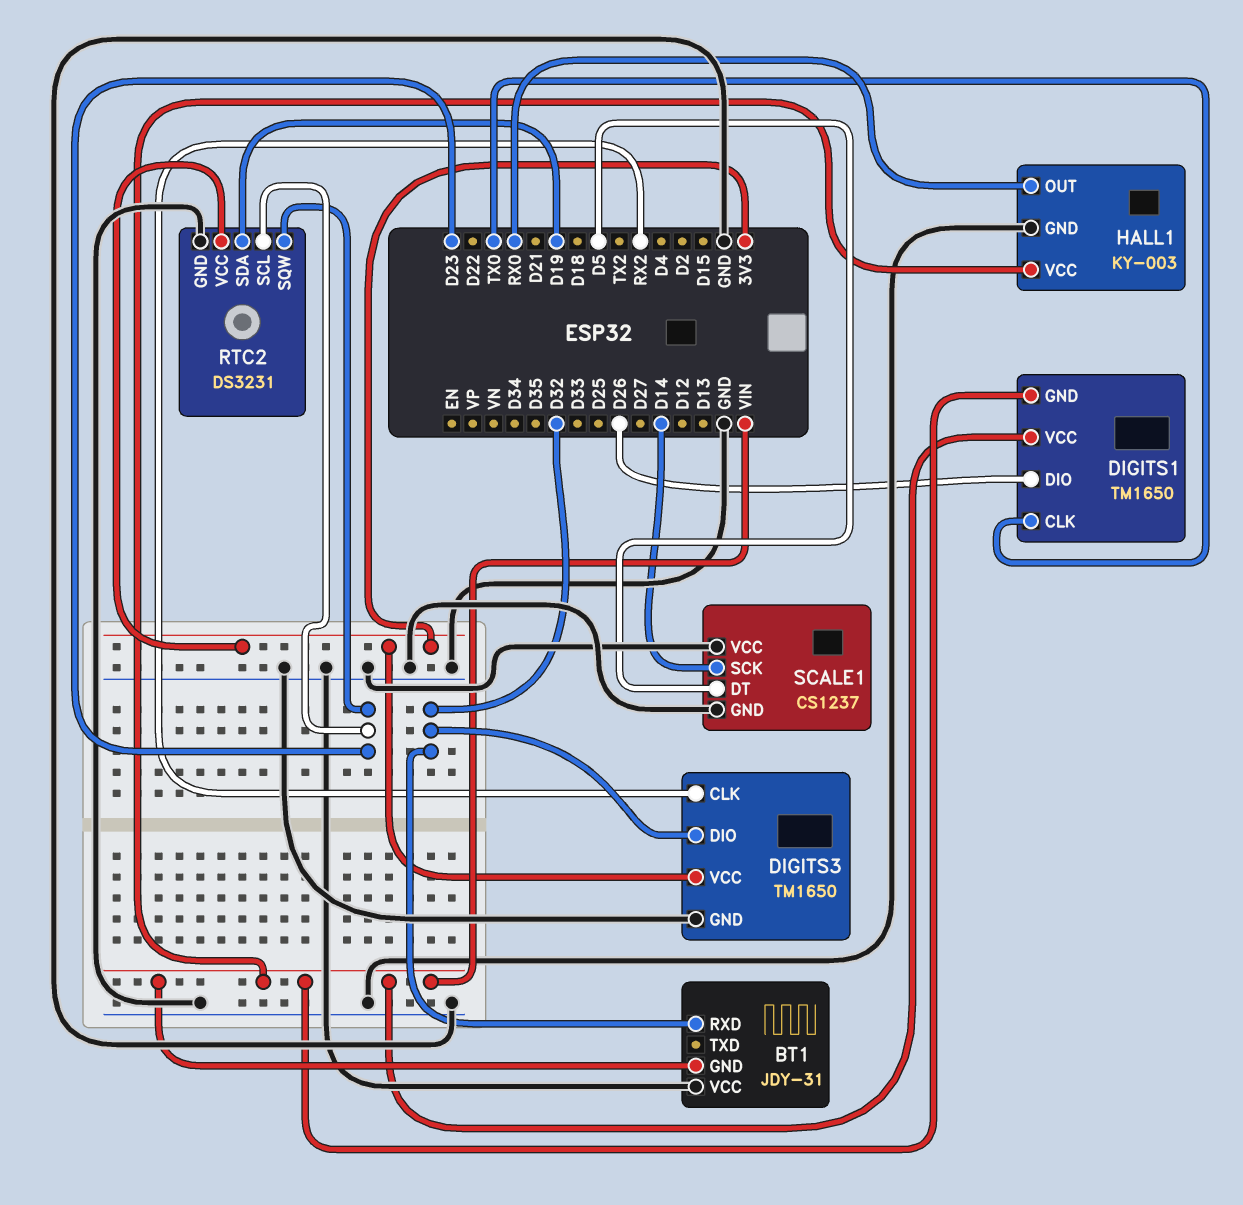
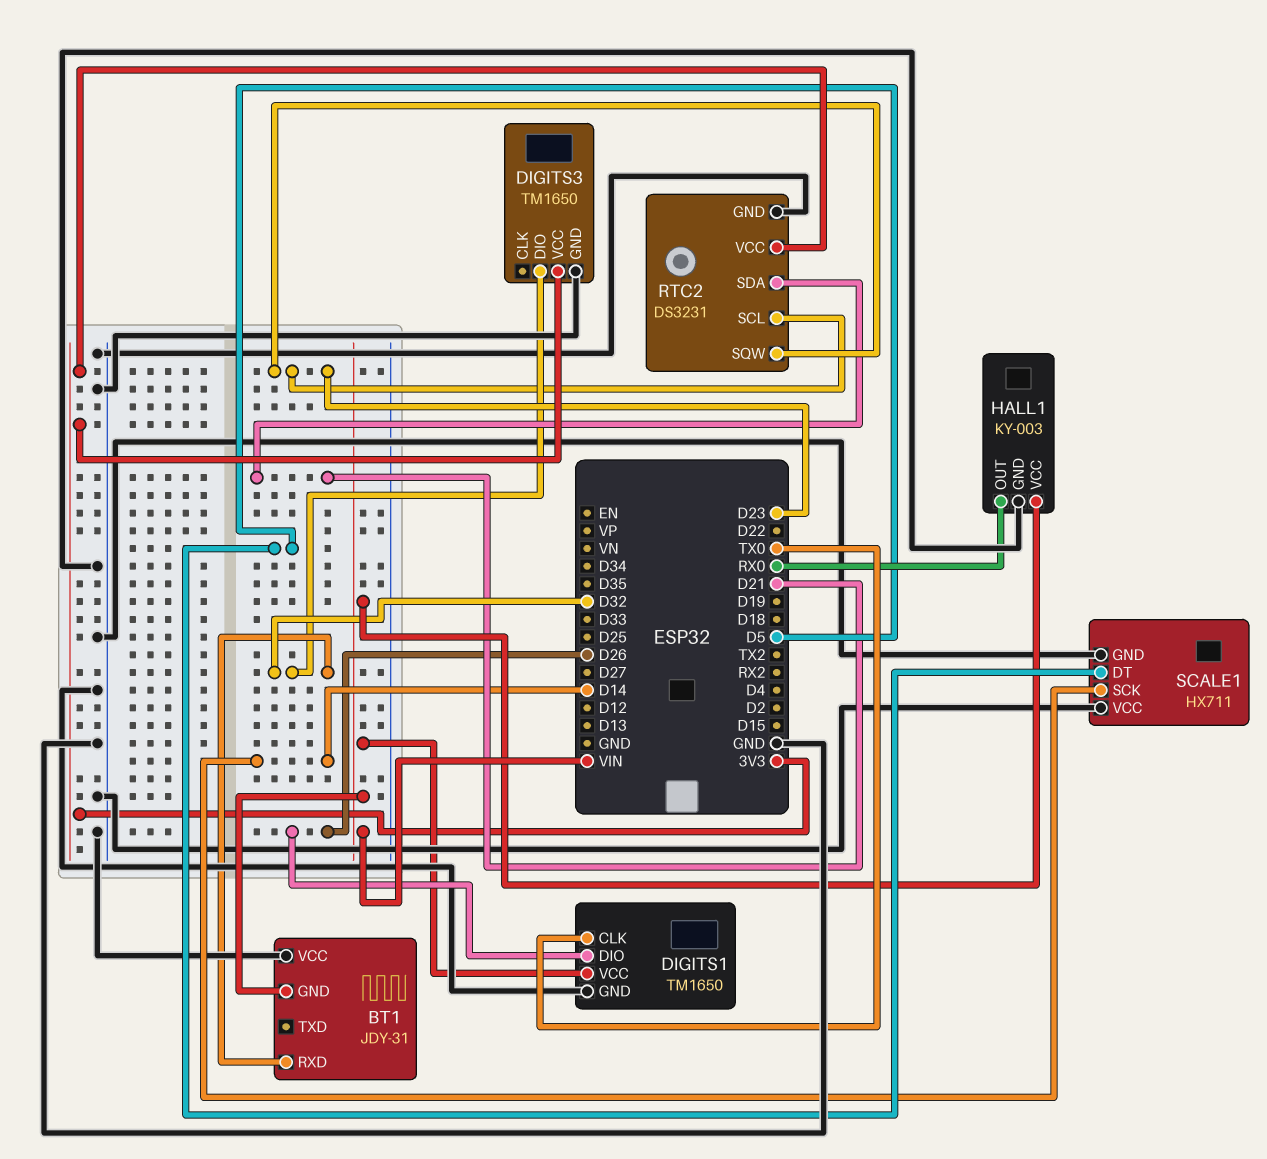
DIGITS1 pin GND: VIN -> GND
DIGITS3 pin CLK: RX2 -> none
RTC2 pin SDA: D19 -> D21
SCALE1: CS1237 -> HX711

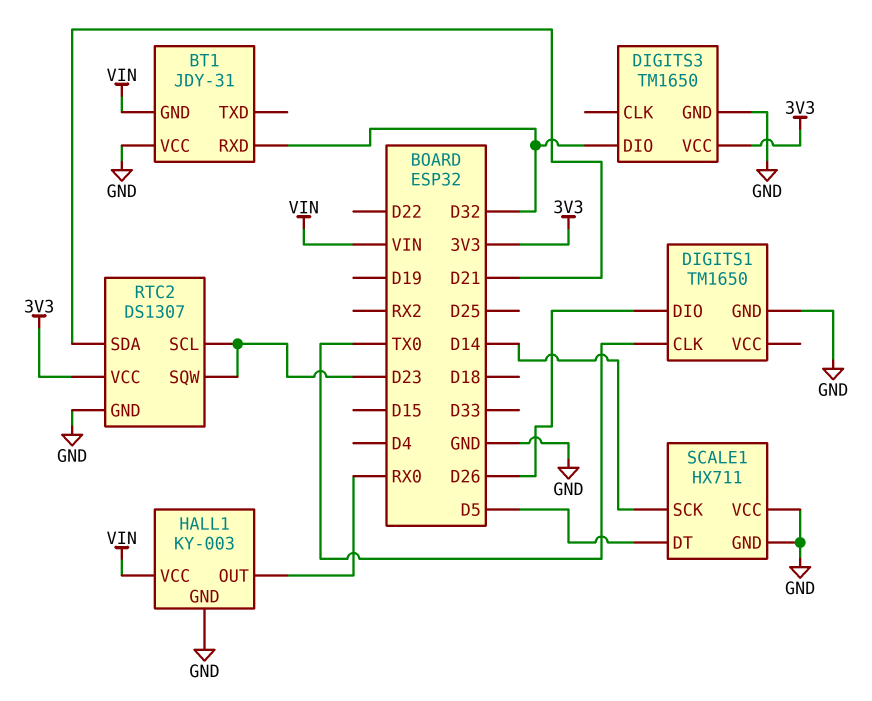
DIGITS1 pin VCC: VIN -> none
RTC2: DS3231 -> DS1307

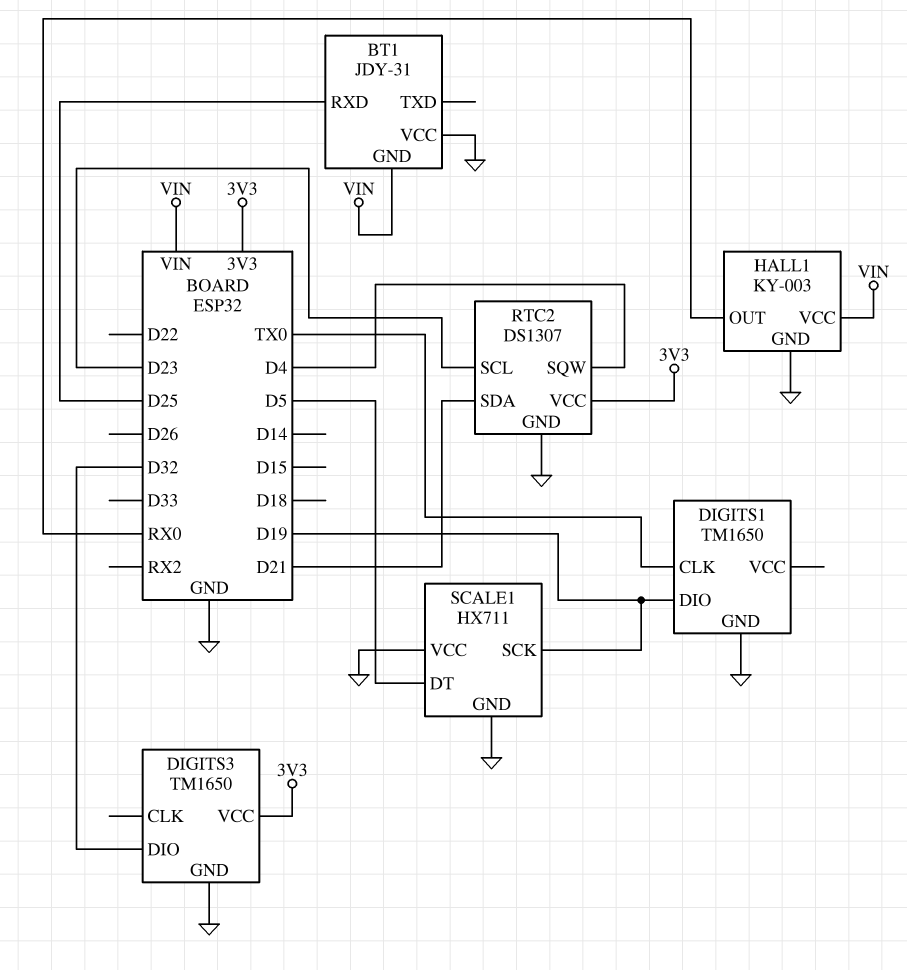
BT1 pin RXD: D32 -> D25
DIGITS1 pin DIO: D26 -> D19
RTC2 pin SQW: D23 -> D4
SCALE1 pin SCK: D14 -> D19

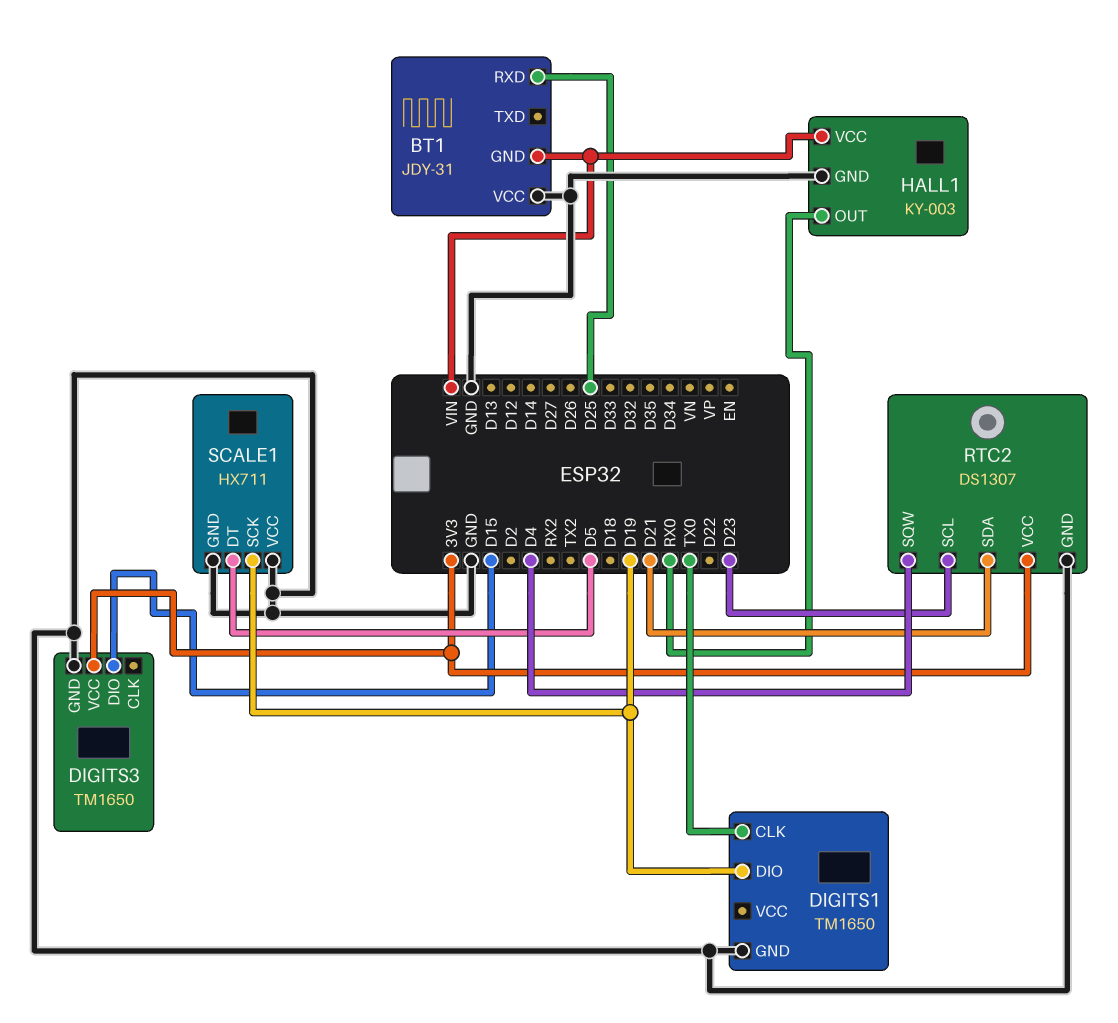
DIGITS3 pin DIO: D32 -> D15

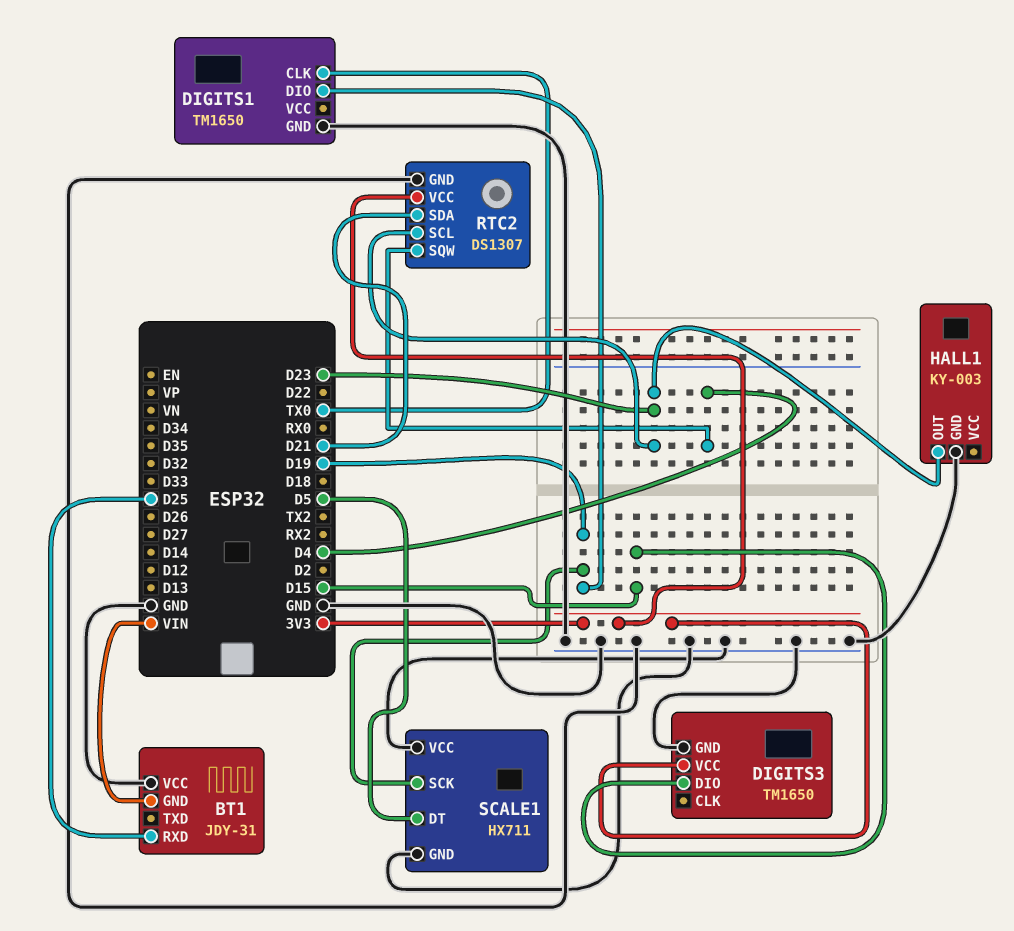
HALL1 pin OUT: RX0 -> D23
HALL1 pin VCC: VIN -> none

